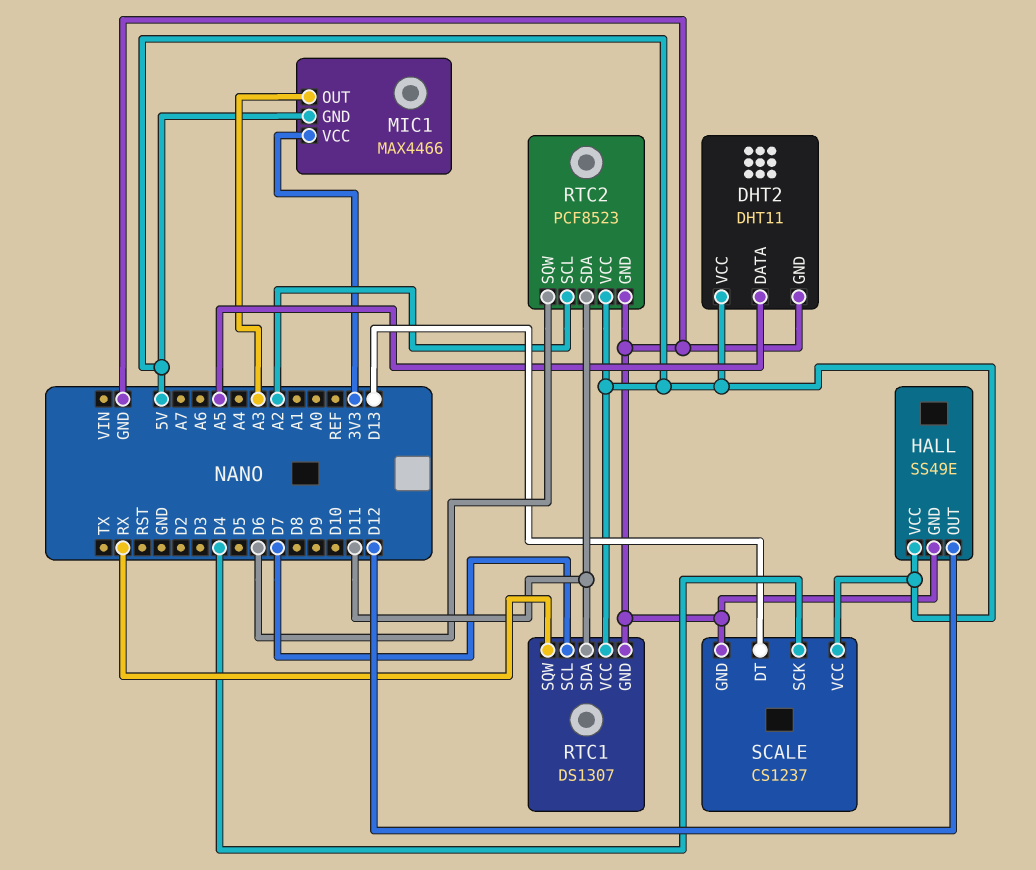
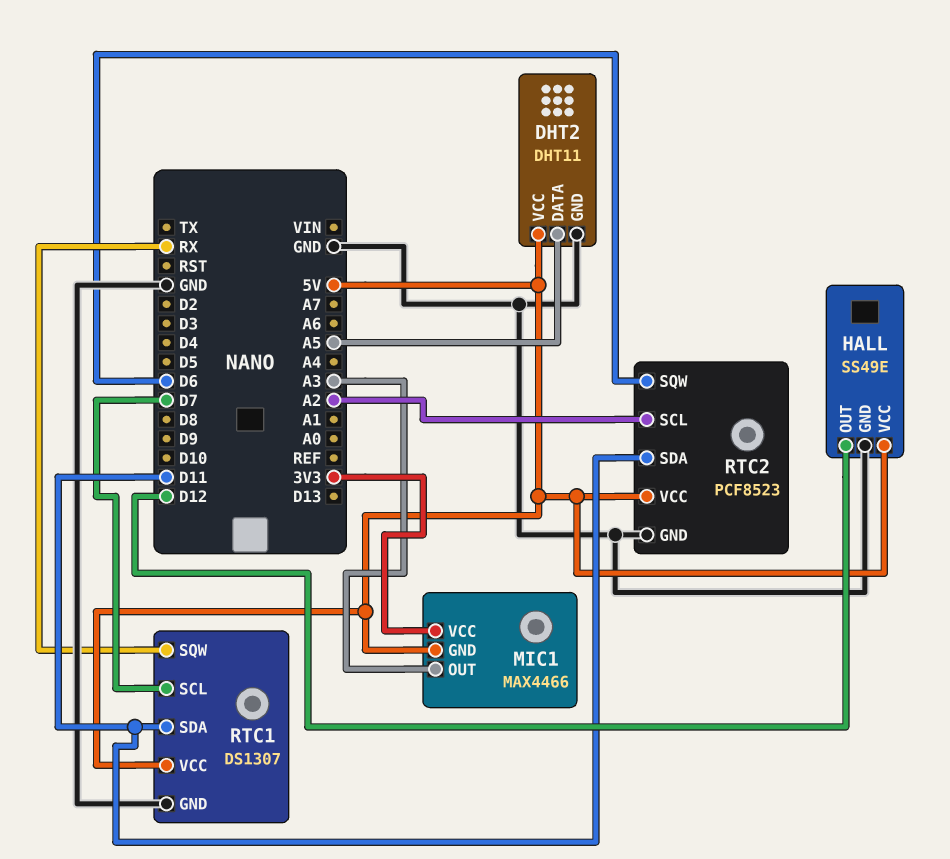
SCALE: CS1237 -> none
SCALE pin DT: D13 -> none
SCALE pin GND: GND -> none
SCALE pin SCK: D4 -> none
SCALE pin VCC: 5V -> none

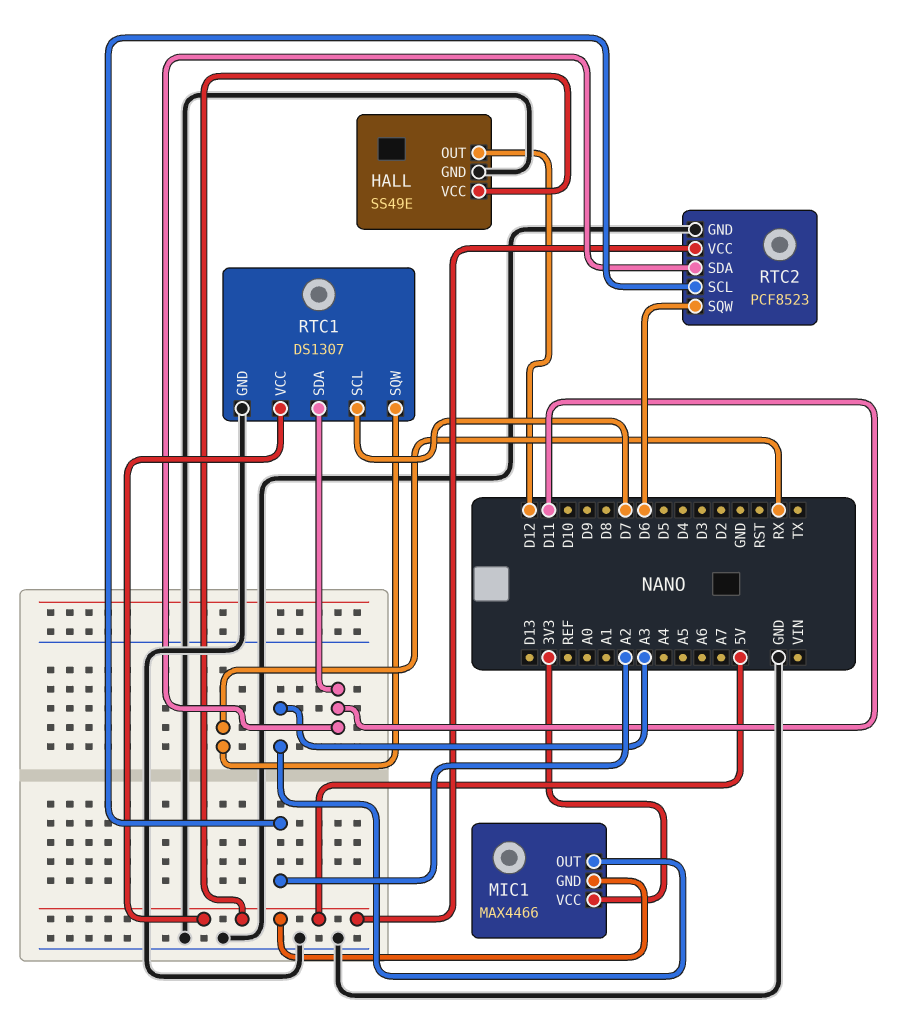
DHT2: DHT11 -> none
DHT2 pin DATA: A5 -> none
DHT2 pin GND: GND -> none
DHT2 pin VCC: 5V -> none

